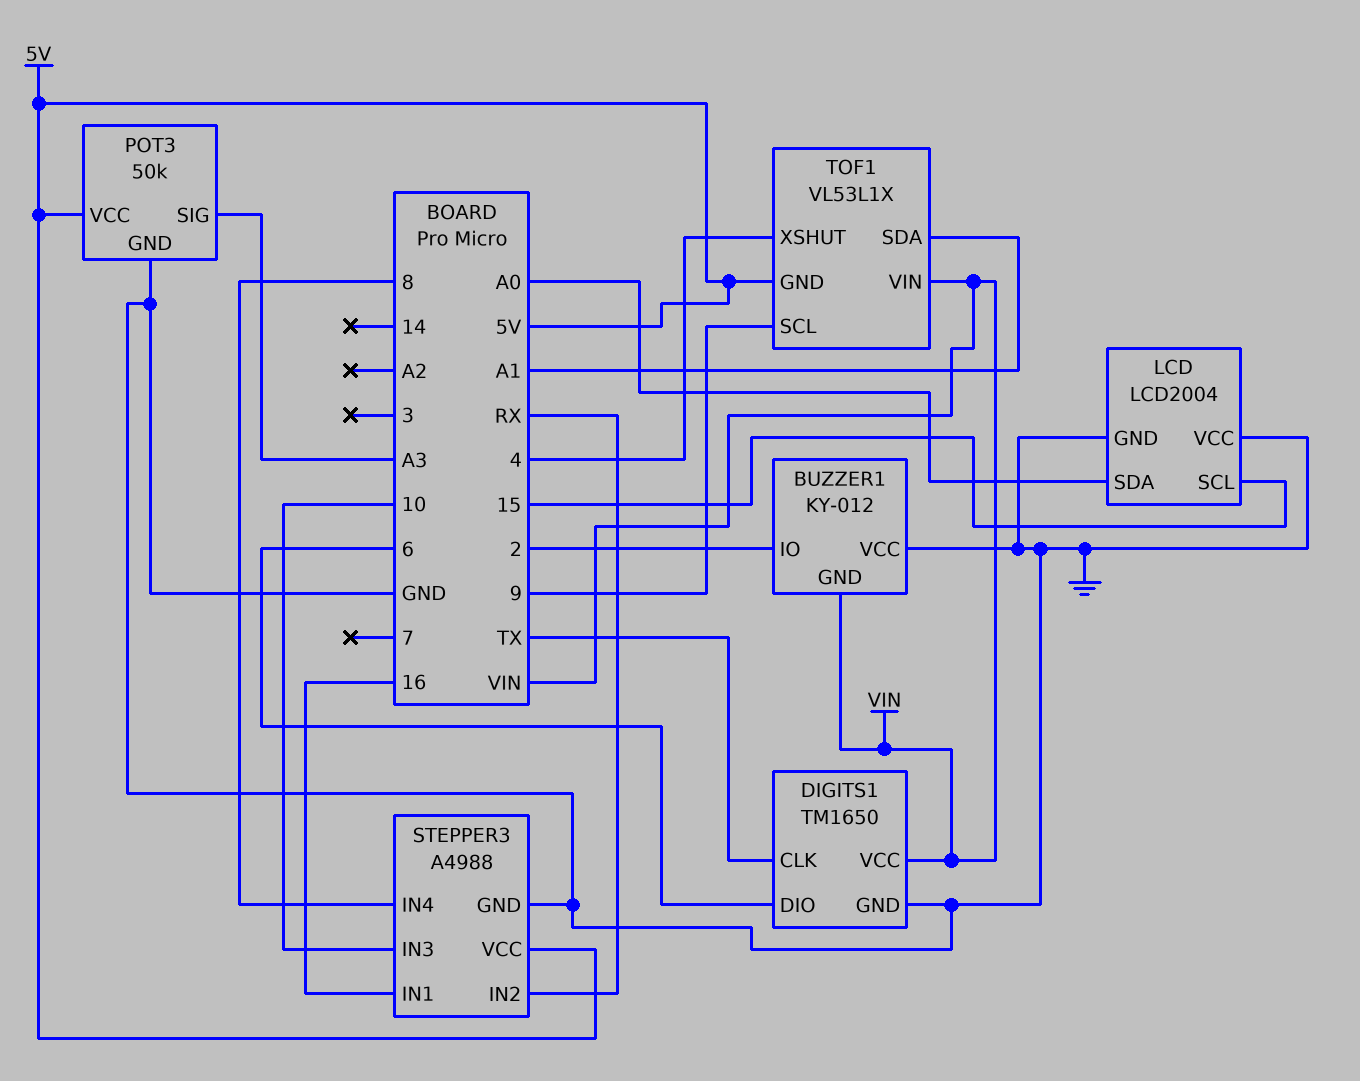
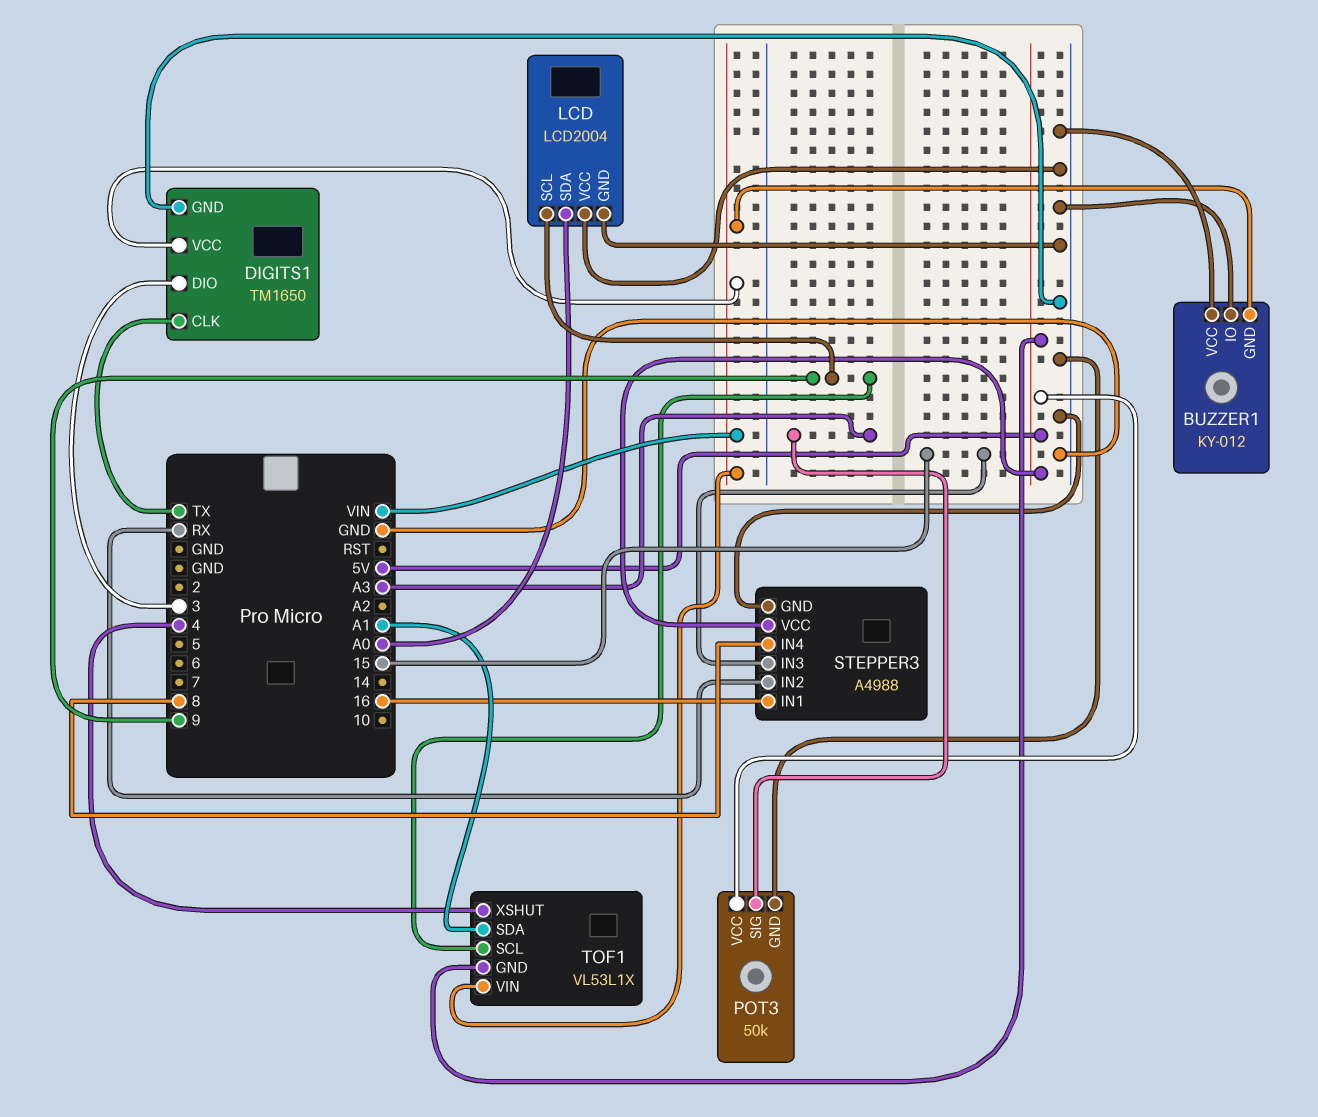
BUZZER1 pin IO: 2 -> GND
DIGITS1 pin DIO: 6 -> 3
LCD pin SCL: 15 -> 9
STEPPER3 pin IN3: 10 -> 15

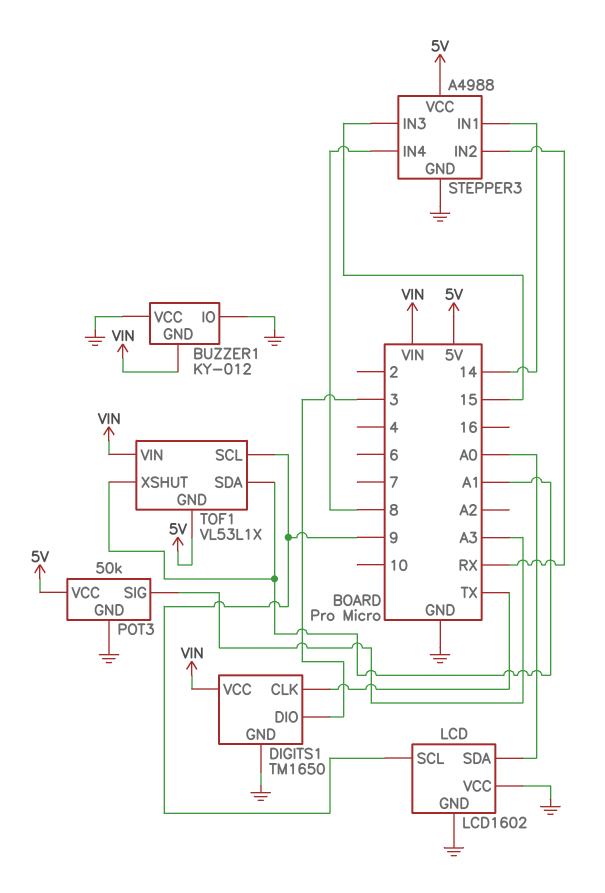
LCD: LCD2004 -> LCD1602
STEPPER3 pin IN1: 16 -> 14
TOF1 pin XSHUT: 4 -> A1

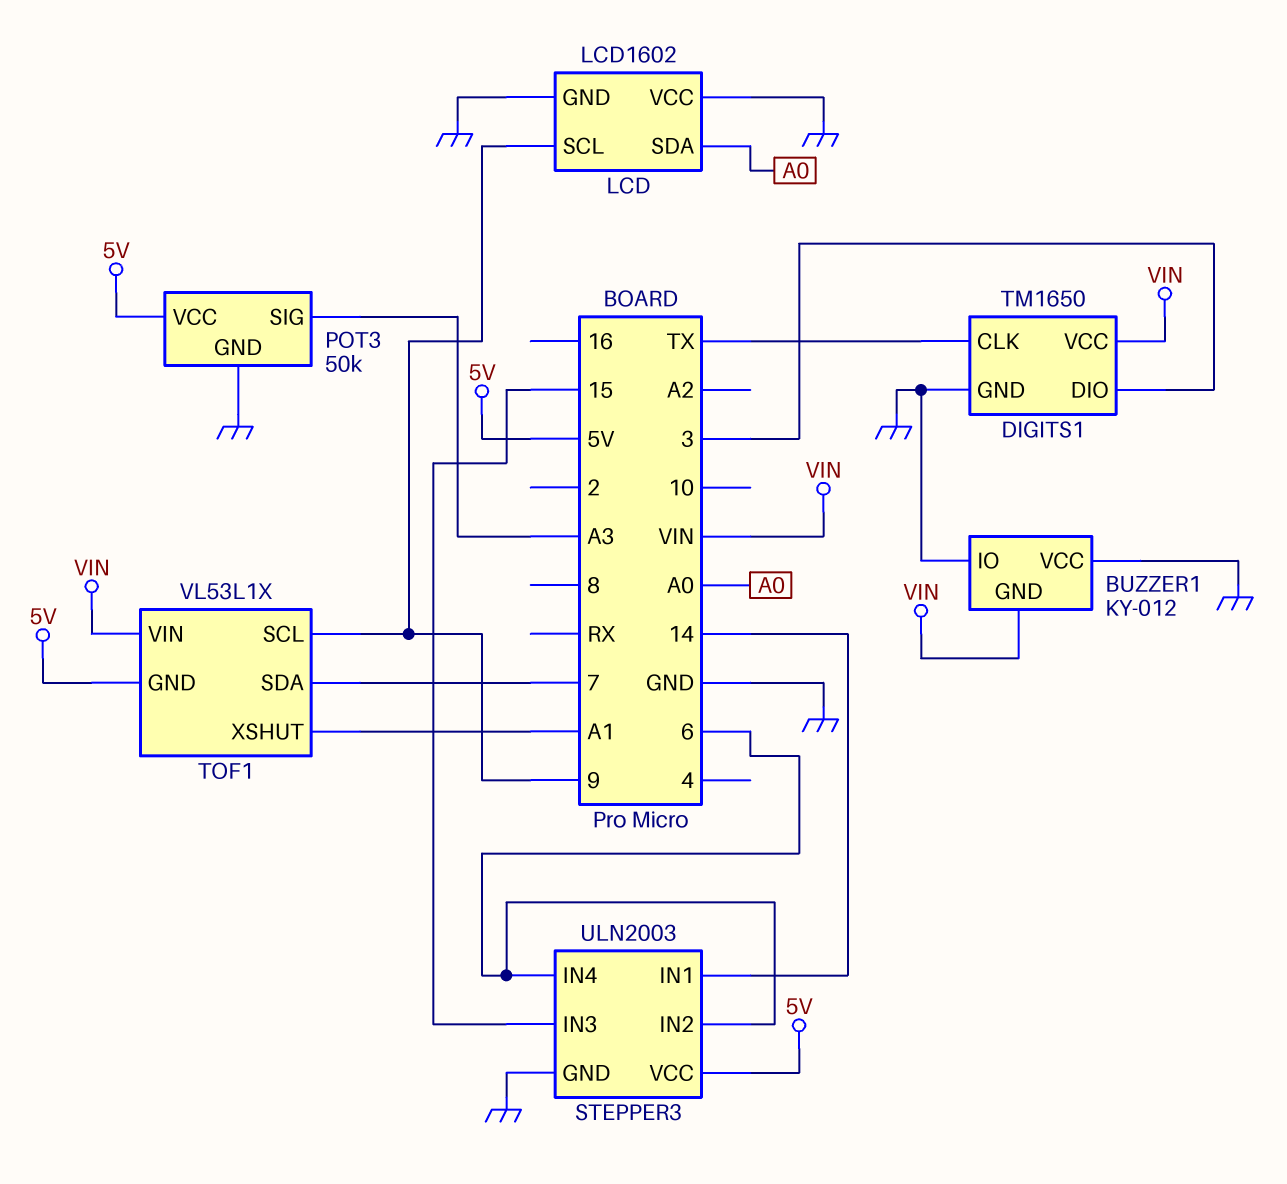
STEPPER3: A4988 -> ULN2003
STEPPER3 pin IN2: RX -> 6
STEPPER3 pin IN4: 8 -> 6
TOF1 pin SDA: A1 -> 7

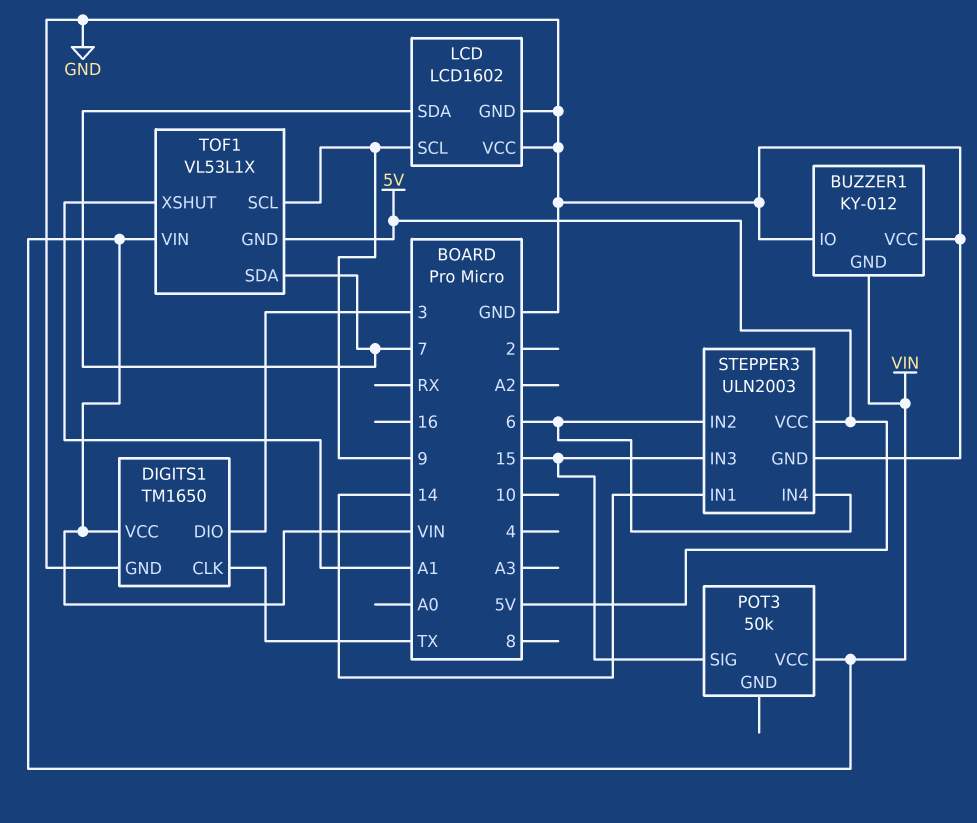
LCD pin SDA: A0 -> 7
POT3 pin GND: GND -> none
POT3 pin SIG: A3 -> 15
POT3 pin VCC: 5V -> VIN

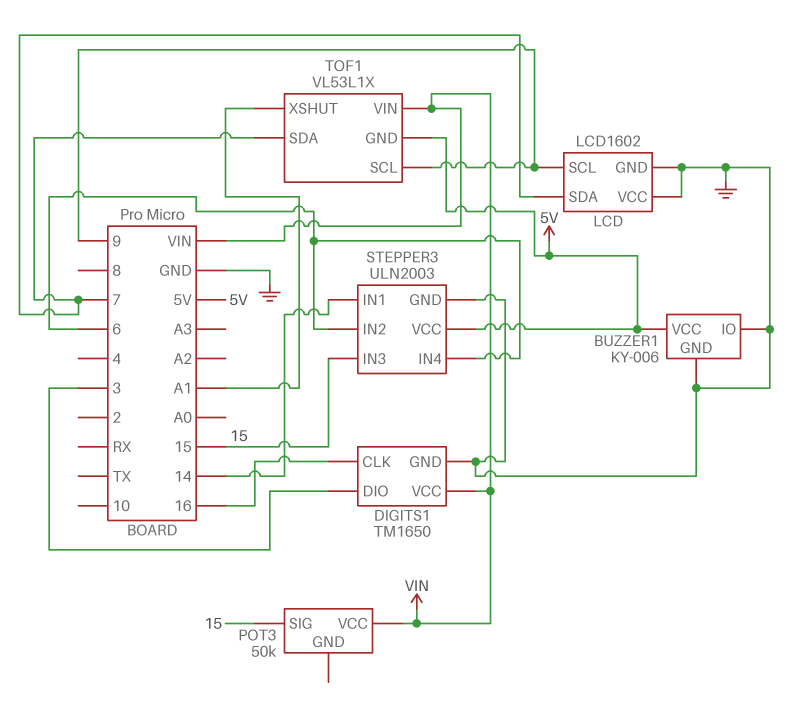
BUZZER1: KY-012 -> KY-006
BUZZER1 pin GND: VIN -> GND
BUZZER1 pin VCC: GND -> 5V
DIGITS1 pin CLK: TX -> 16

